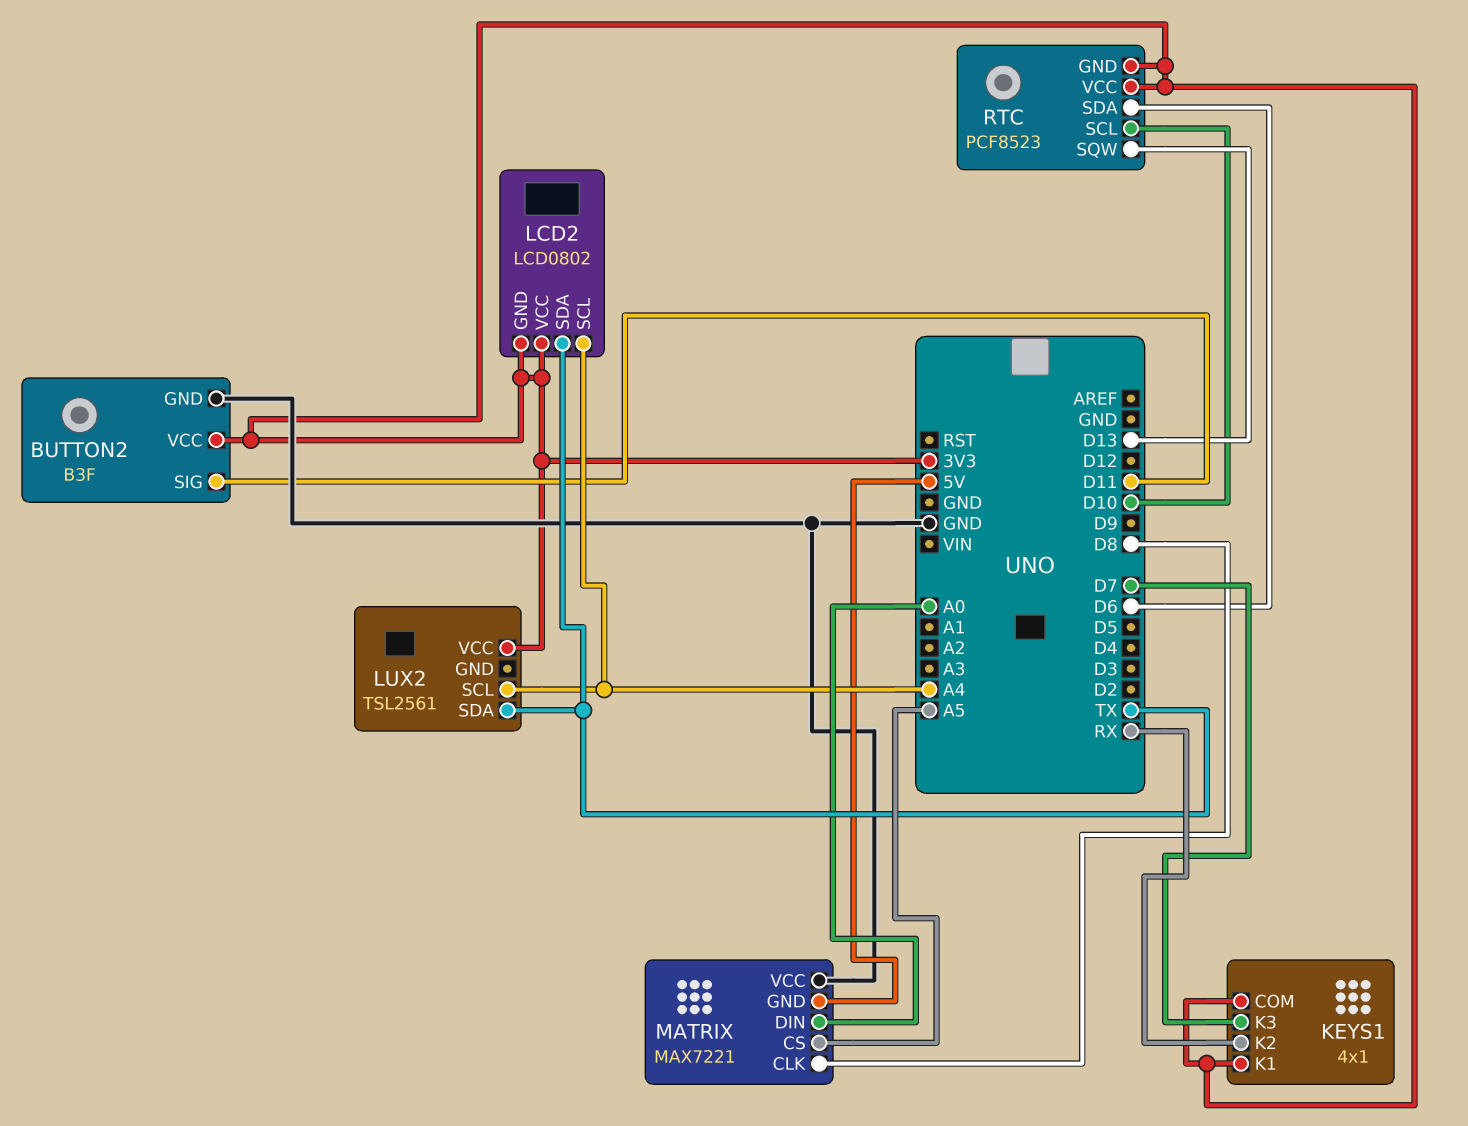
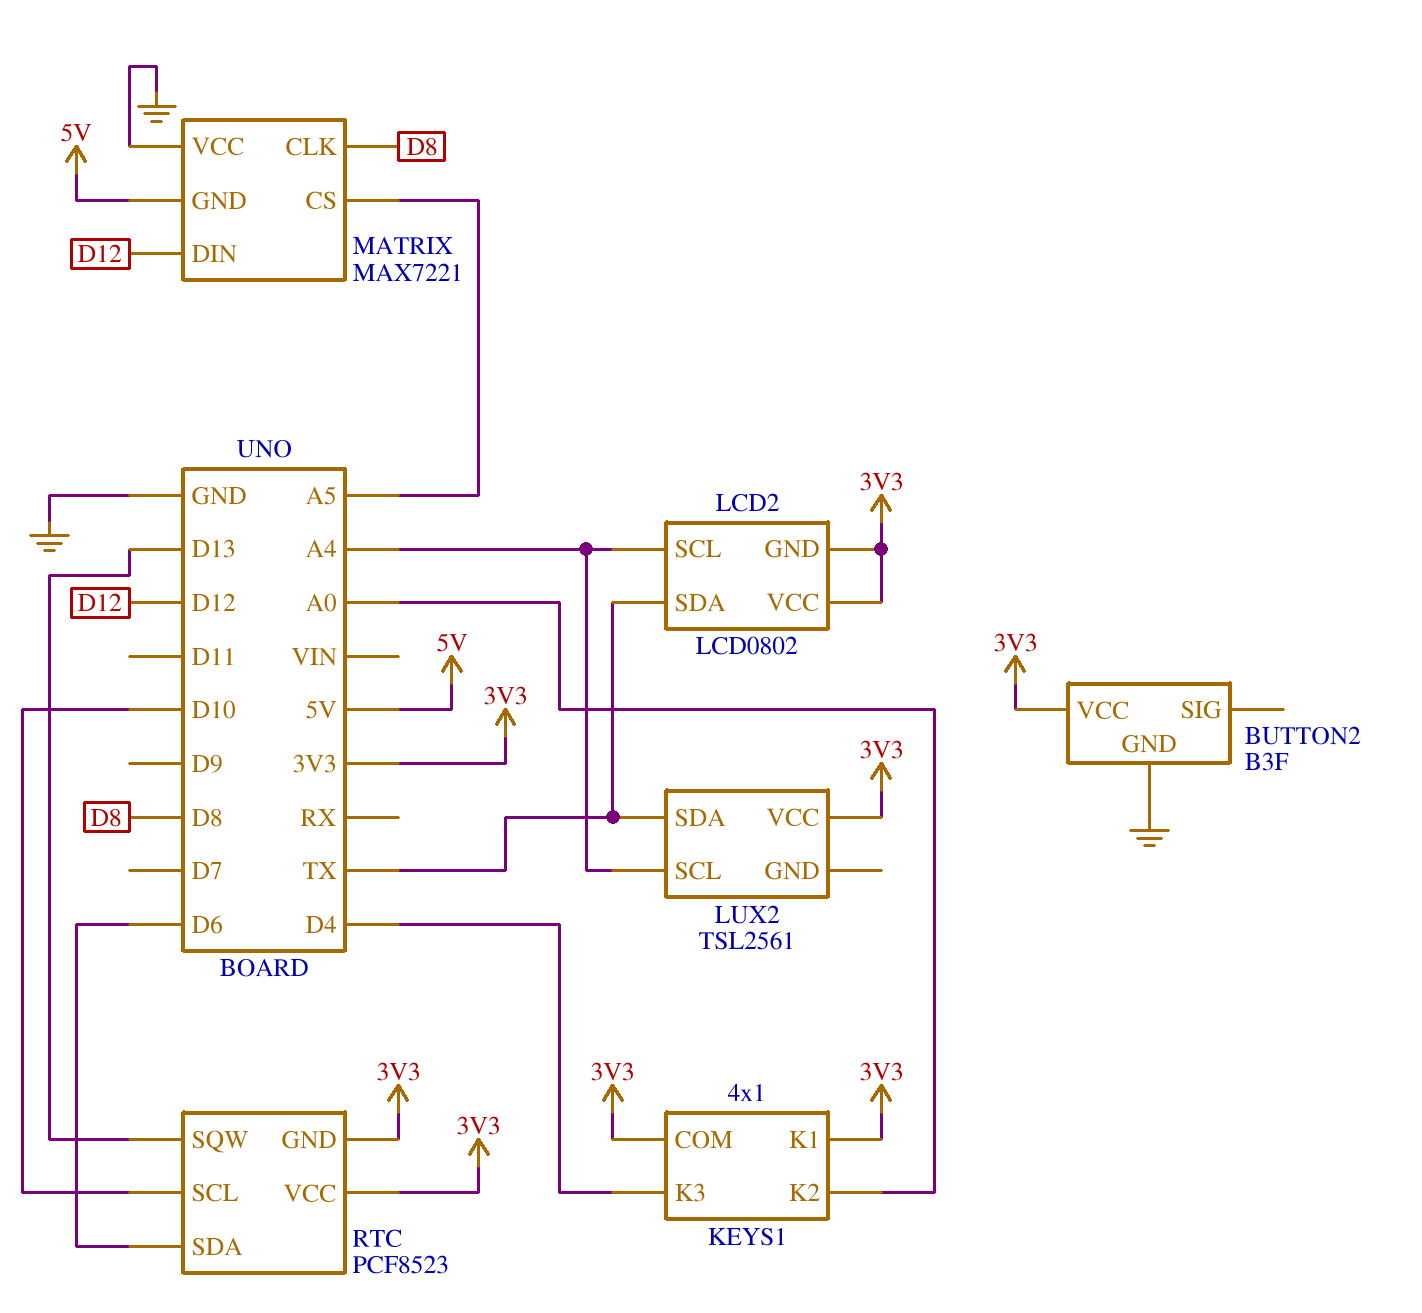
BUTTON2 pin SIG: D11 -> none
KEYS1 pin K2: RX -> A0
KEYS1 pin K3: D7 -> D4
MATRIX pin DIN: A0 -> D12

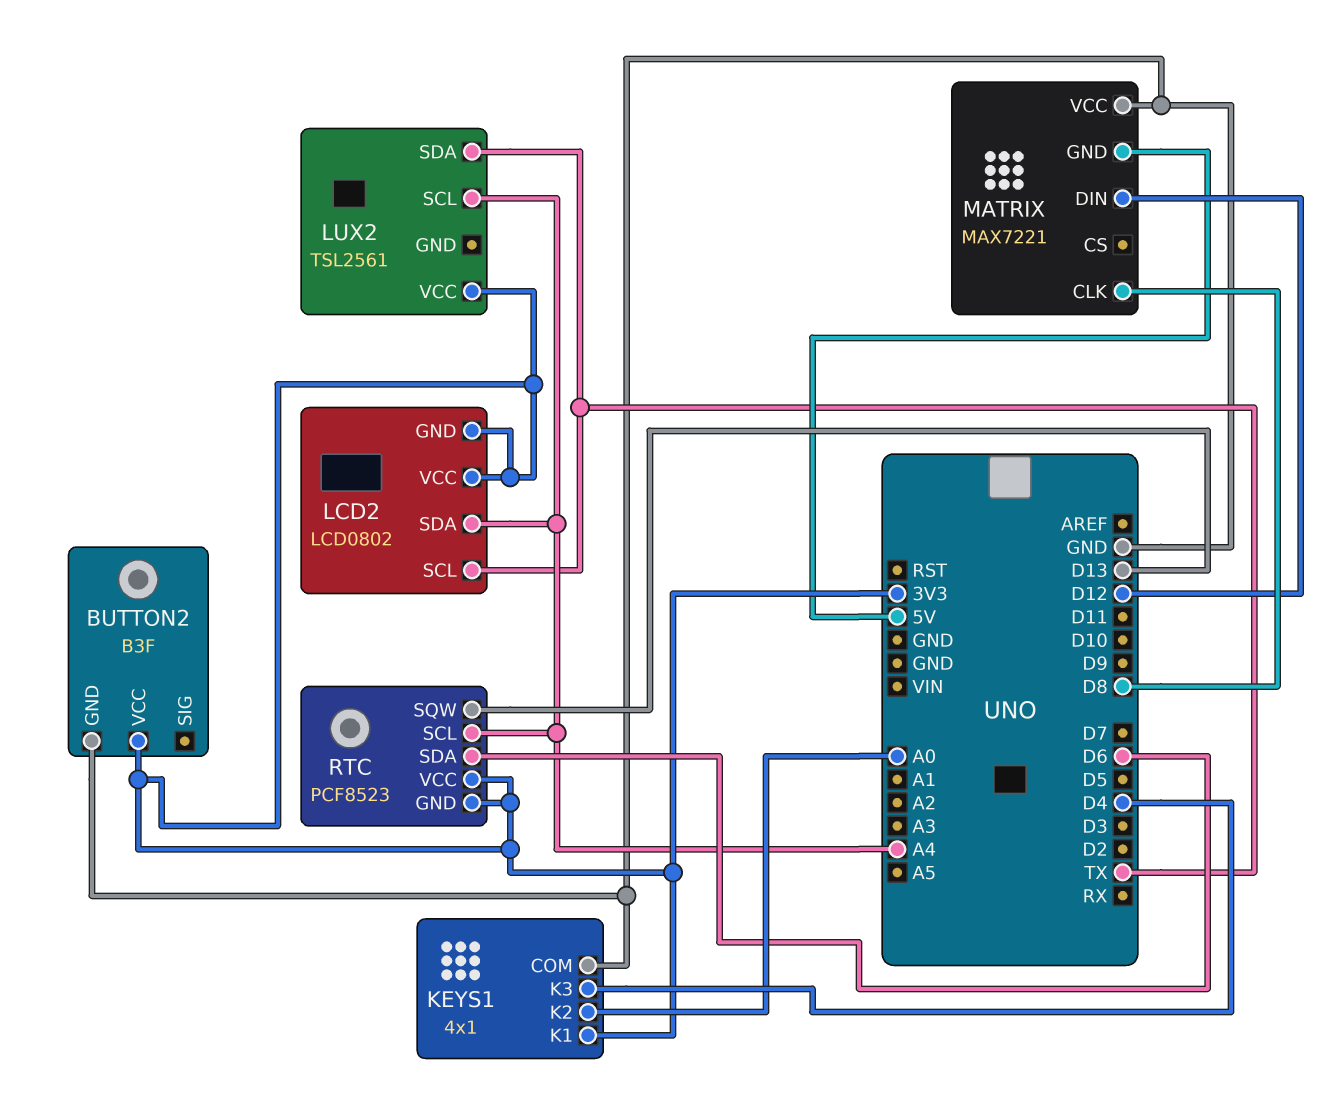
KEYS1 pin COM: 3V3 -> GND
LCD2 pin SCL: A4 -> TX
LCD2 pin SDA: TX -> A4
MATRIX pin CS: A5 -> none
RTC pin SCL: D10 -> A4

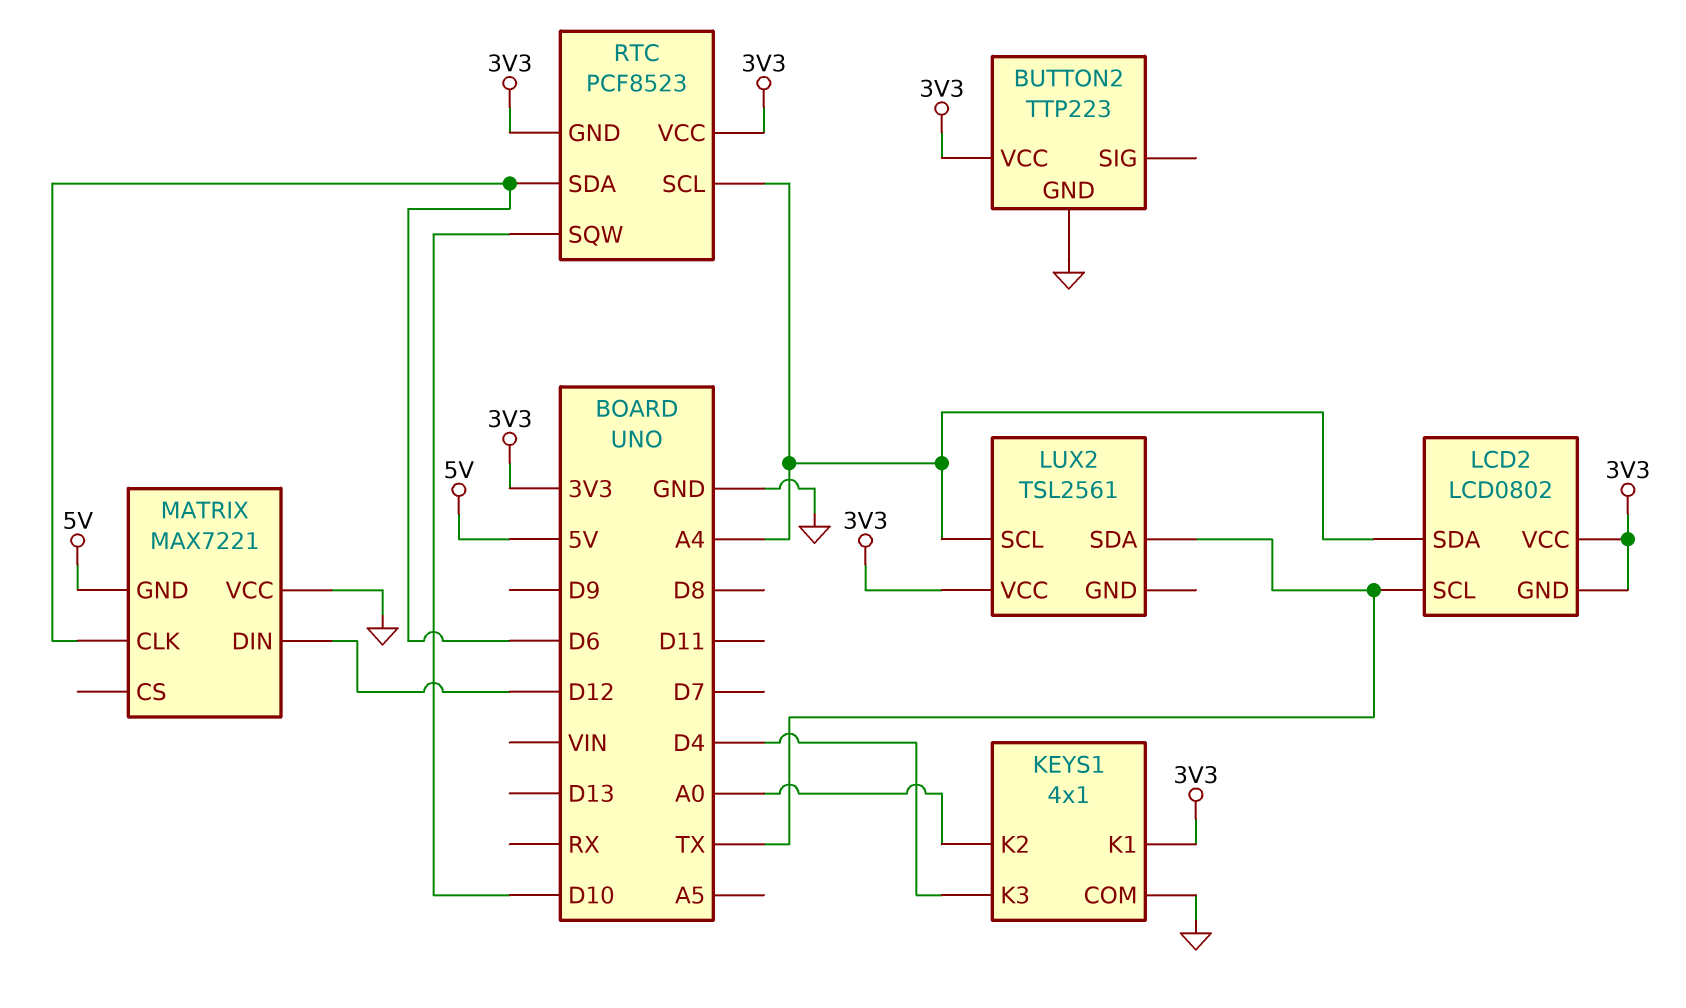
BUTTON2: B3F -> TTP223
MATRIX pin CLK: D8 -> D6
RTC pin SQW: D13 -> D10

